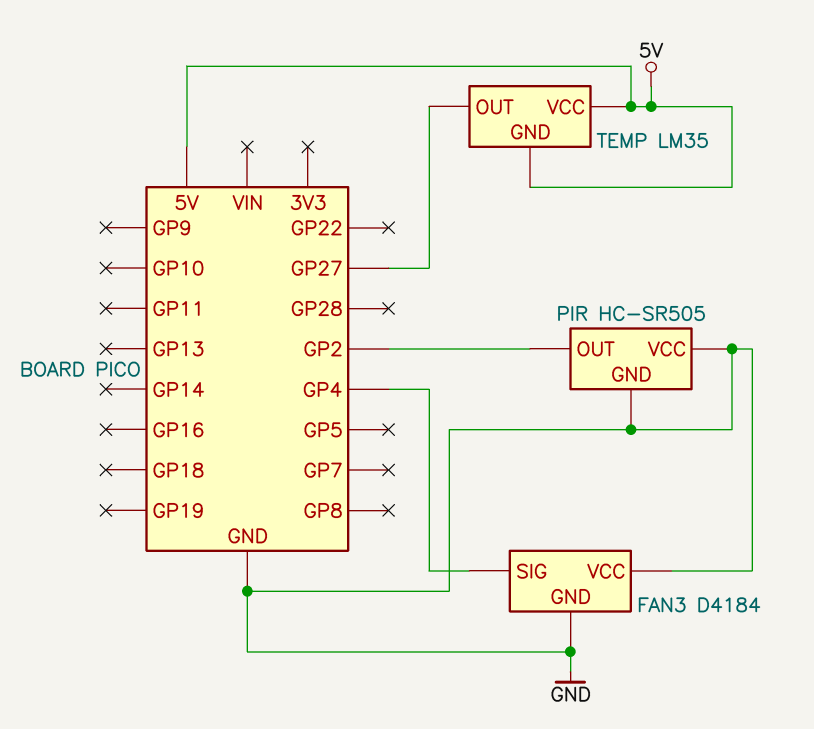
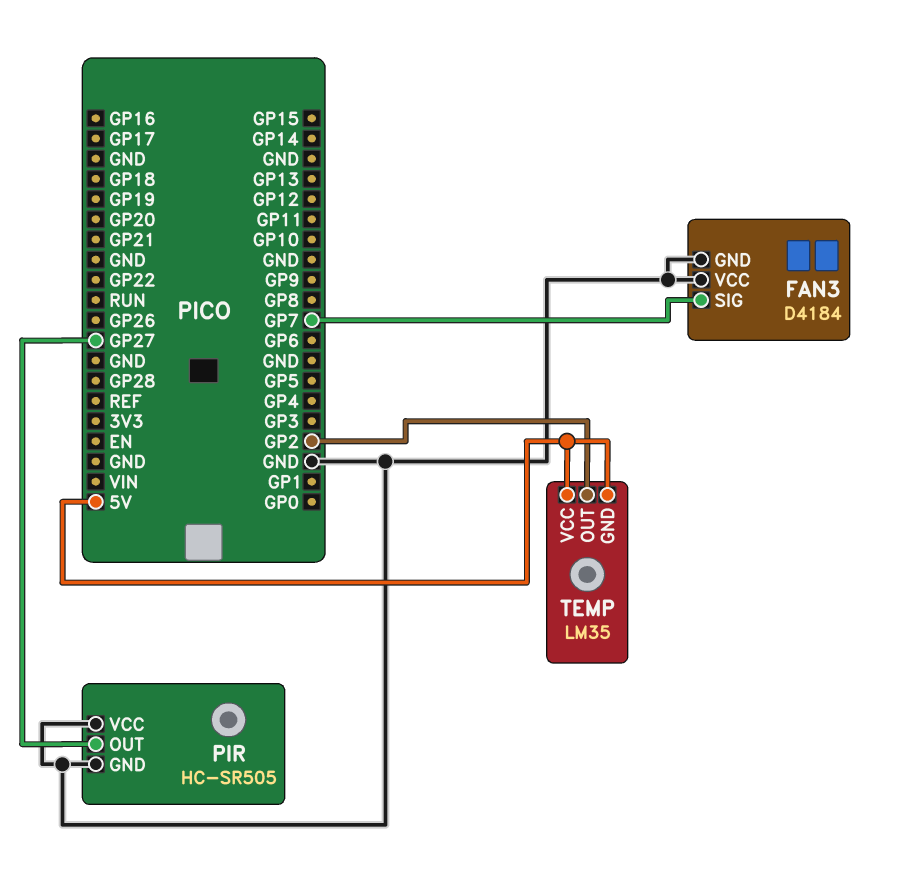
FAN3 pin SIG: GP4 -> GP7
PIR pin OUT: GP2 -> GP27
TEMP pin OUT: GP27 -> GP2

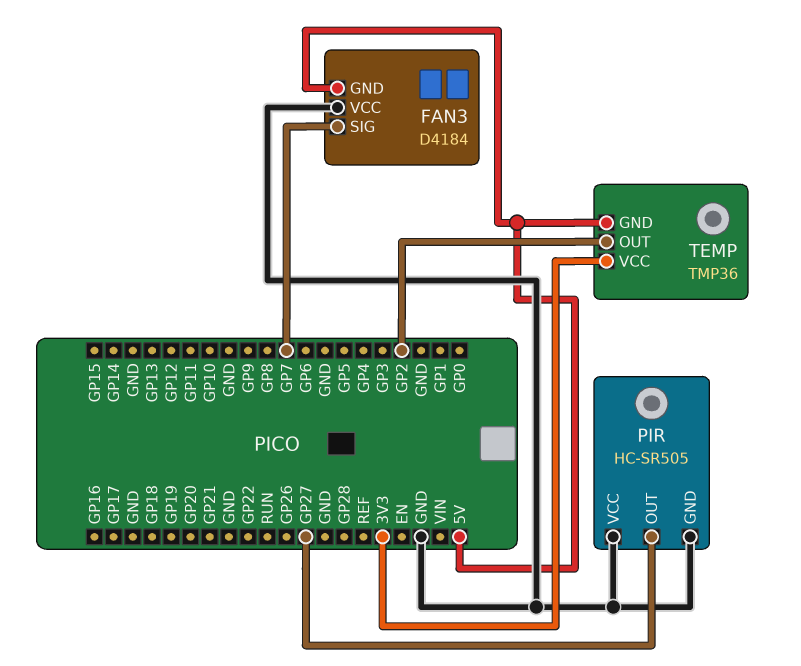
FAN3 pin GND: GND -> 5V
TEMP: LM35 -> TMP36
TEMP pin VCC: 5V -> 3V3

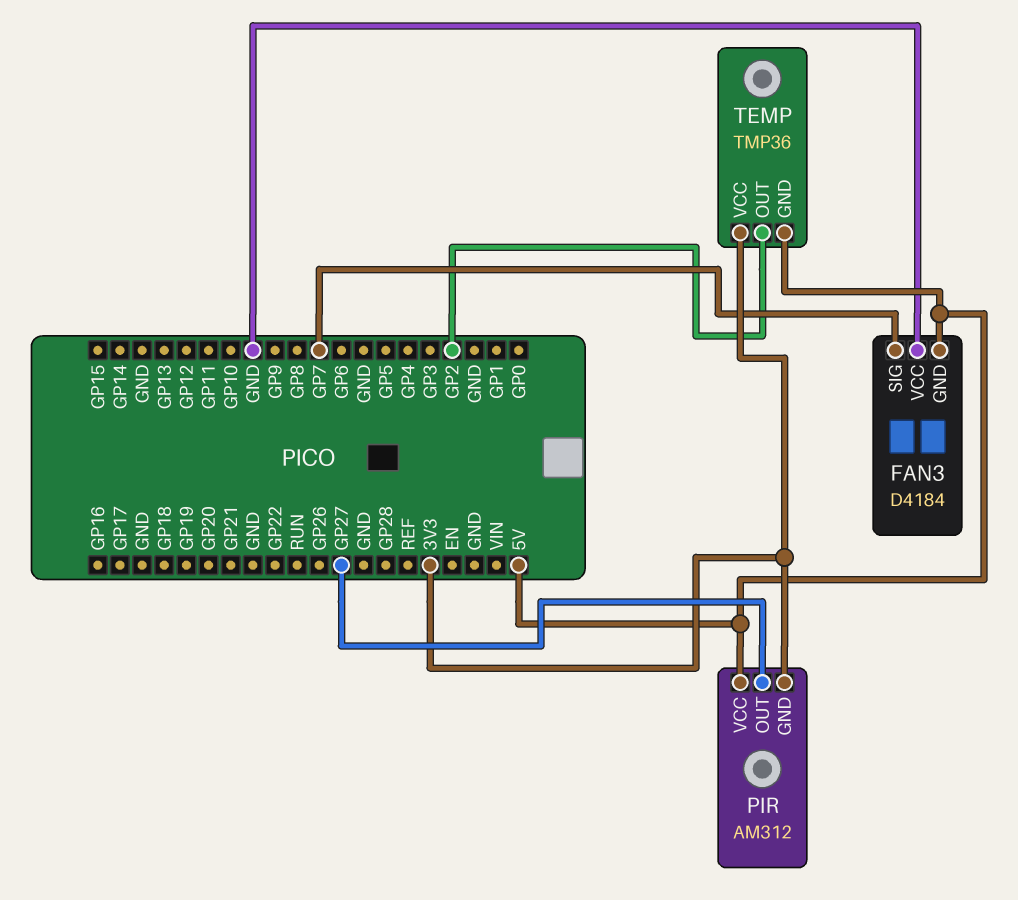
PIR: HC-SR505 -> AM312
PIR pin GND: GND -> 3V3
PIR pin VCC: GND -> 5V

